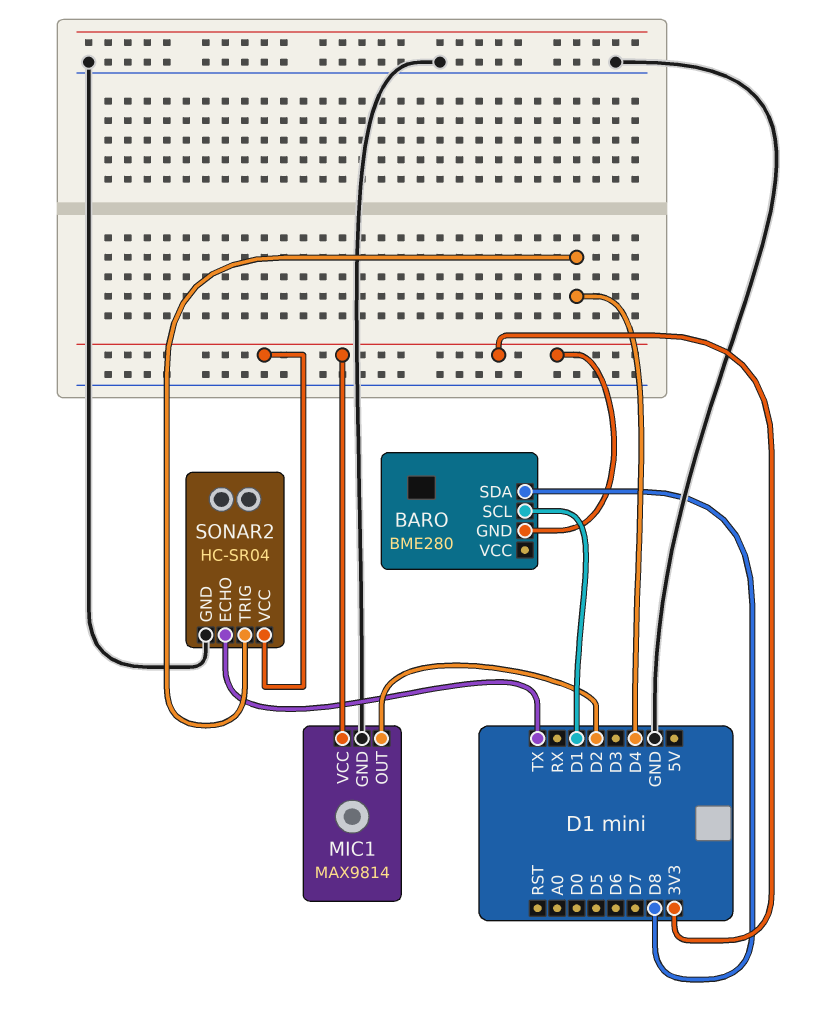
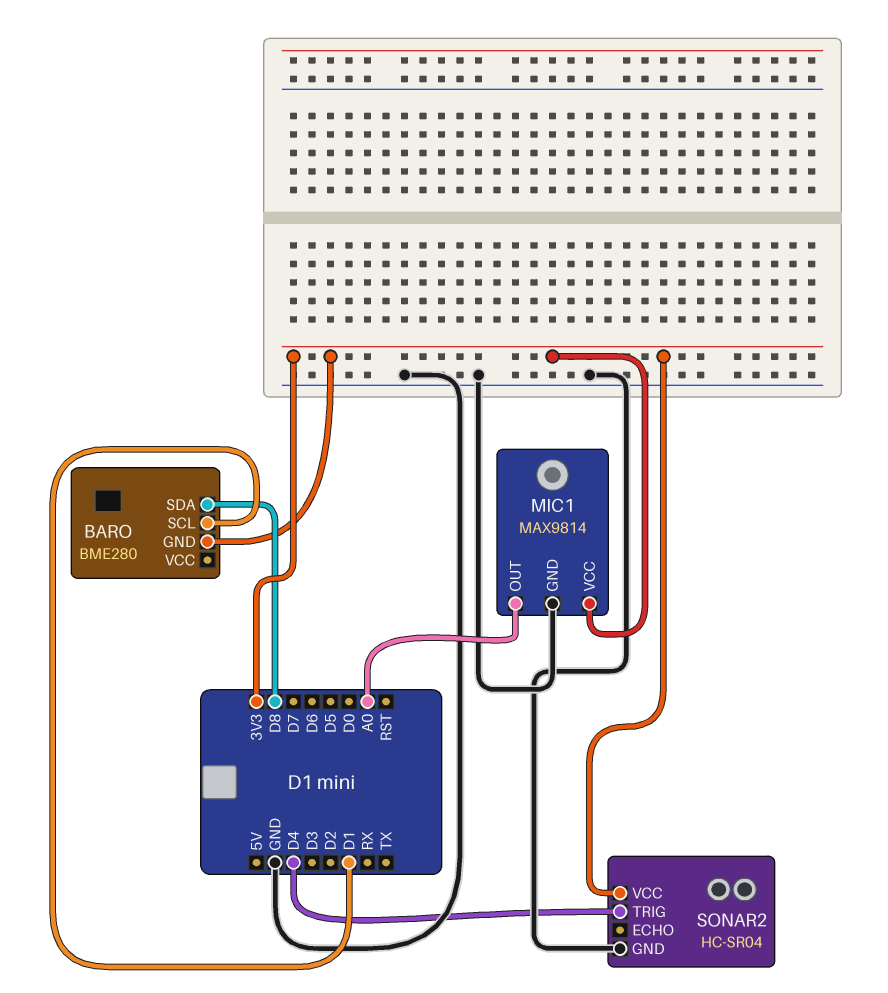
MIC1 pin OUT: D2 -> A0
SONAR2 pin ECHO: TX -> none

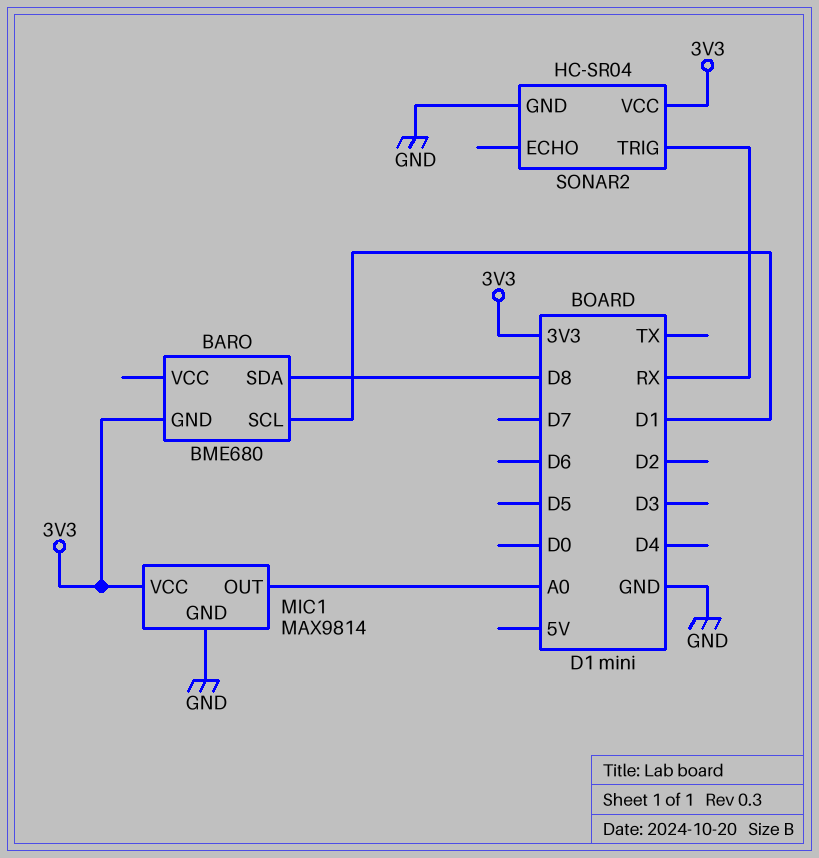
BARO: BME280 -> BME680
SONAR2 pin TRIG: D4 -> RX

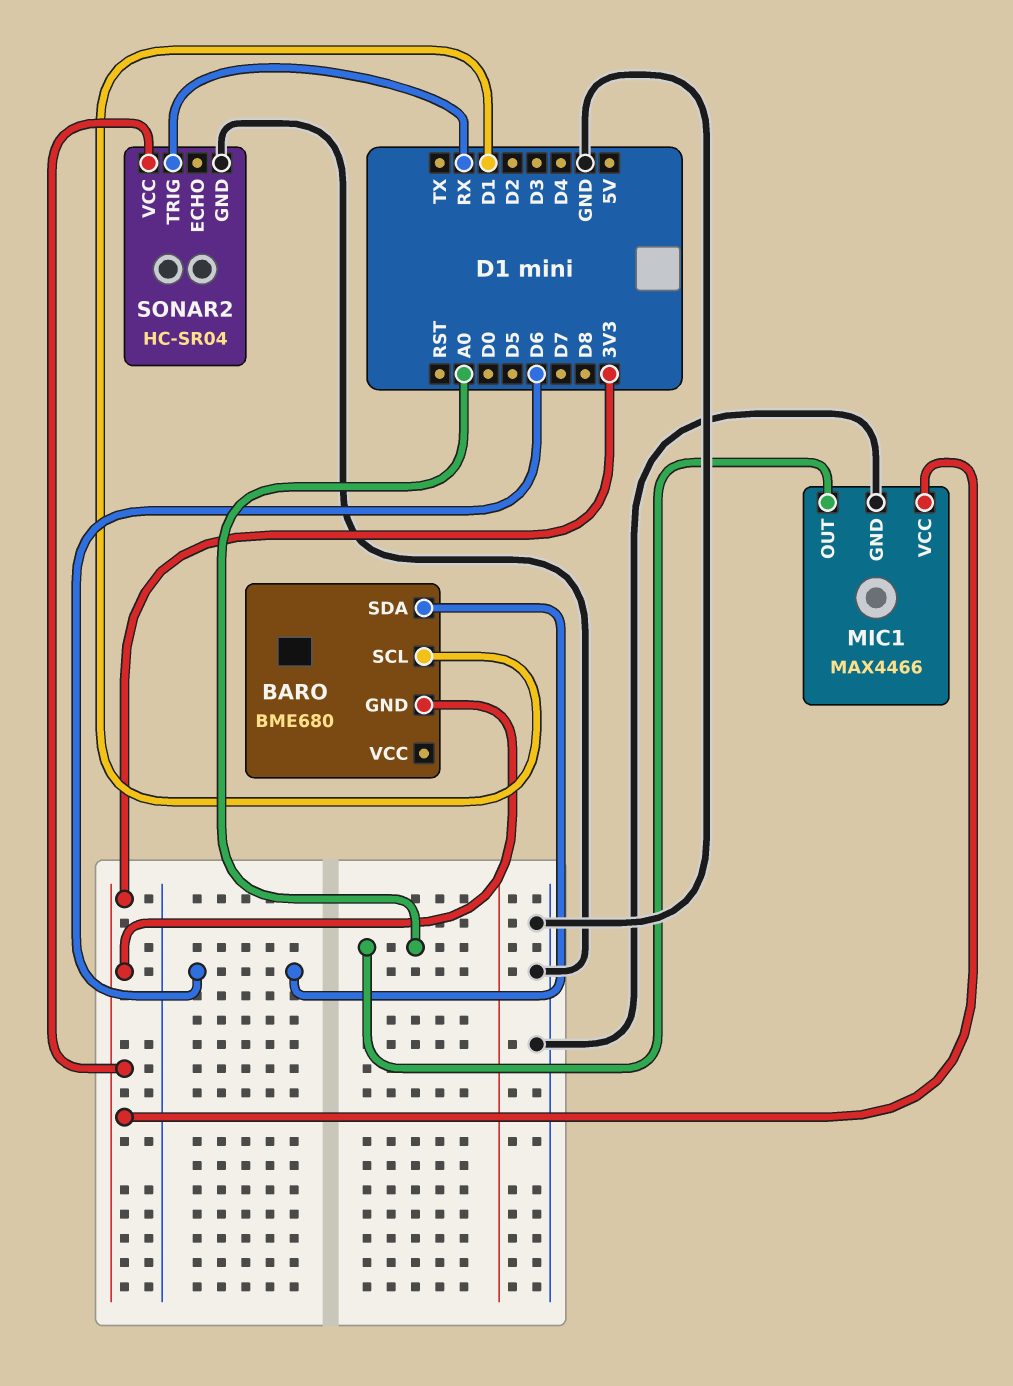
BARO pin SDA: D8 -> D6
MIC1: MAX9814 -> MAX4466

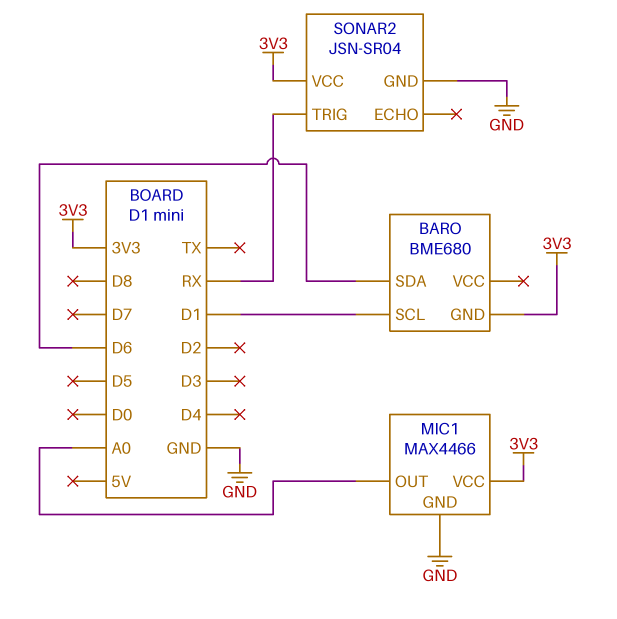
SONAR2: HC-SR04 -> JSN-SR04

